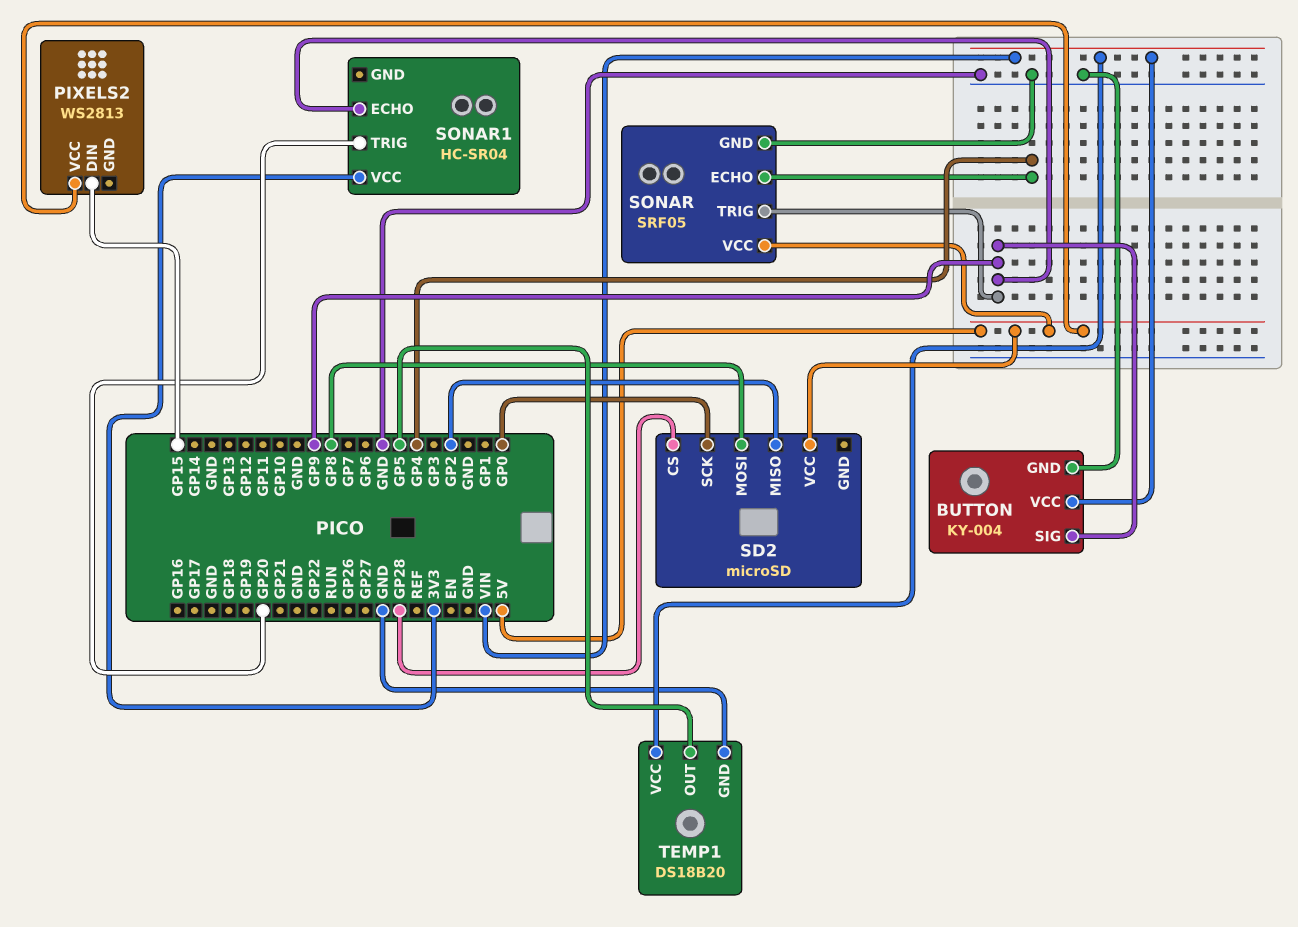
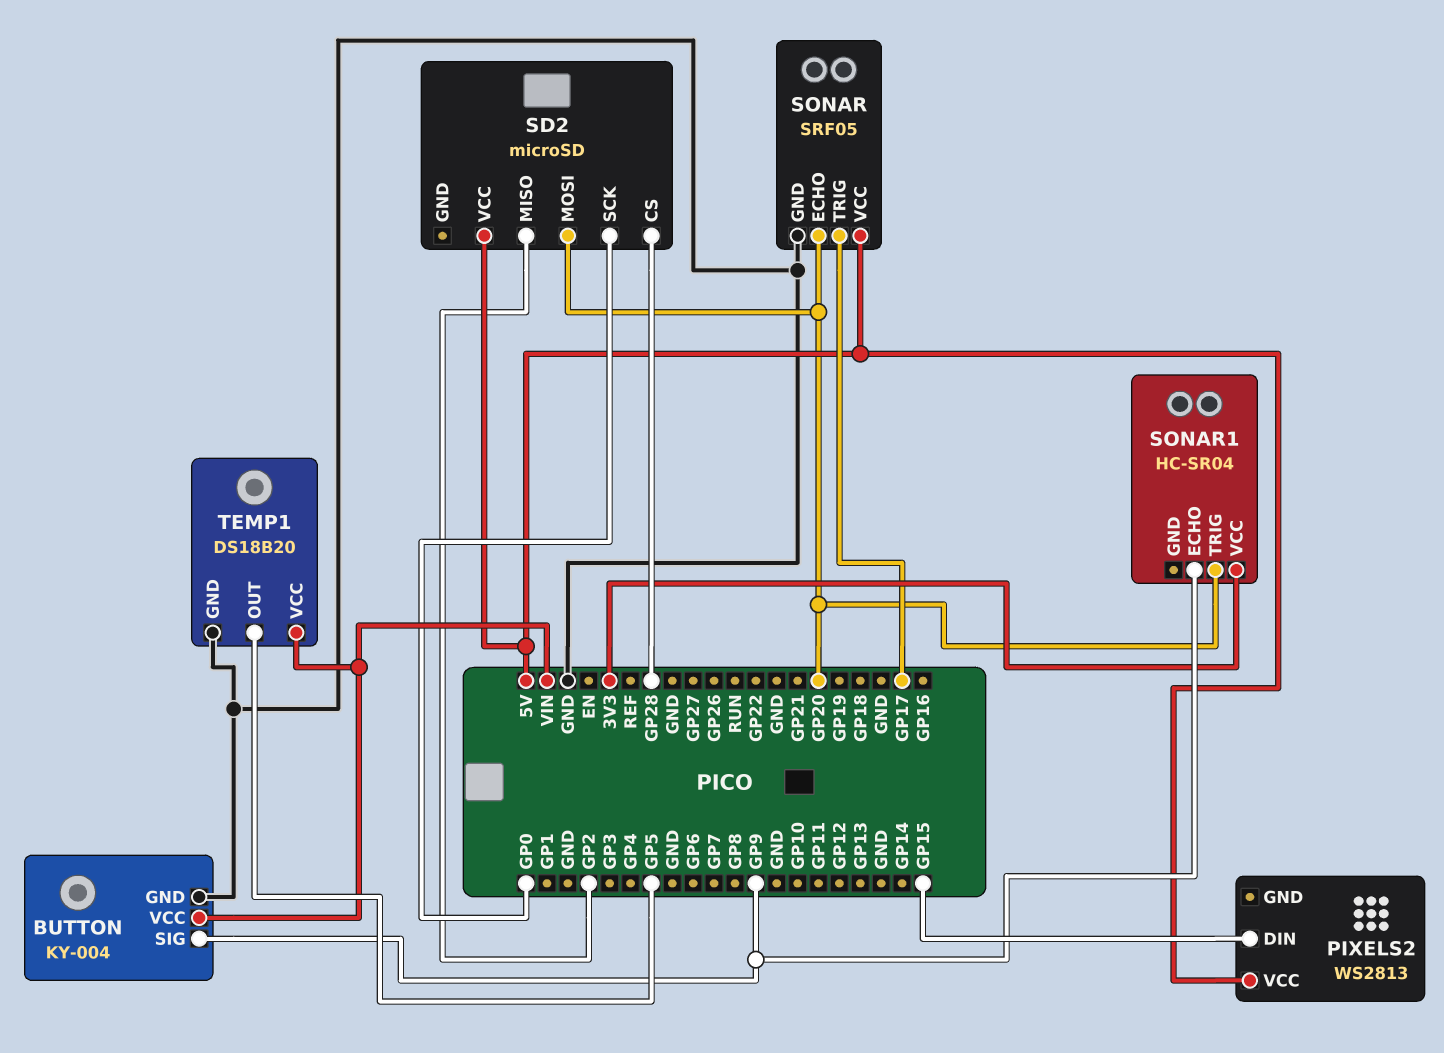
SD2 pin MOSI: GP8 -> GP20
SONAR pin ECHO: GP4 -> GP20
SONAR pin TRIG: GP9 -> GP17

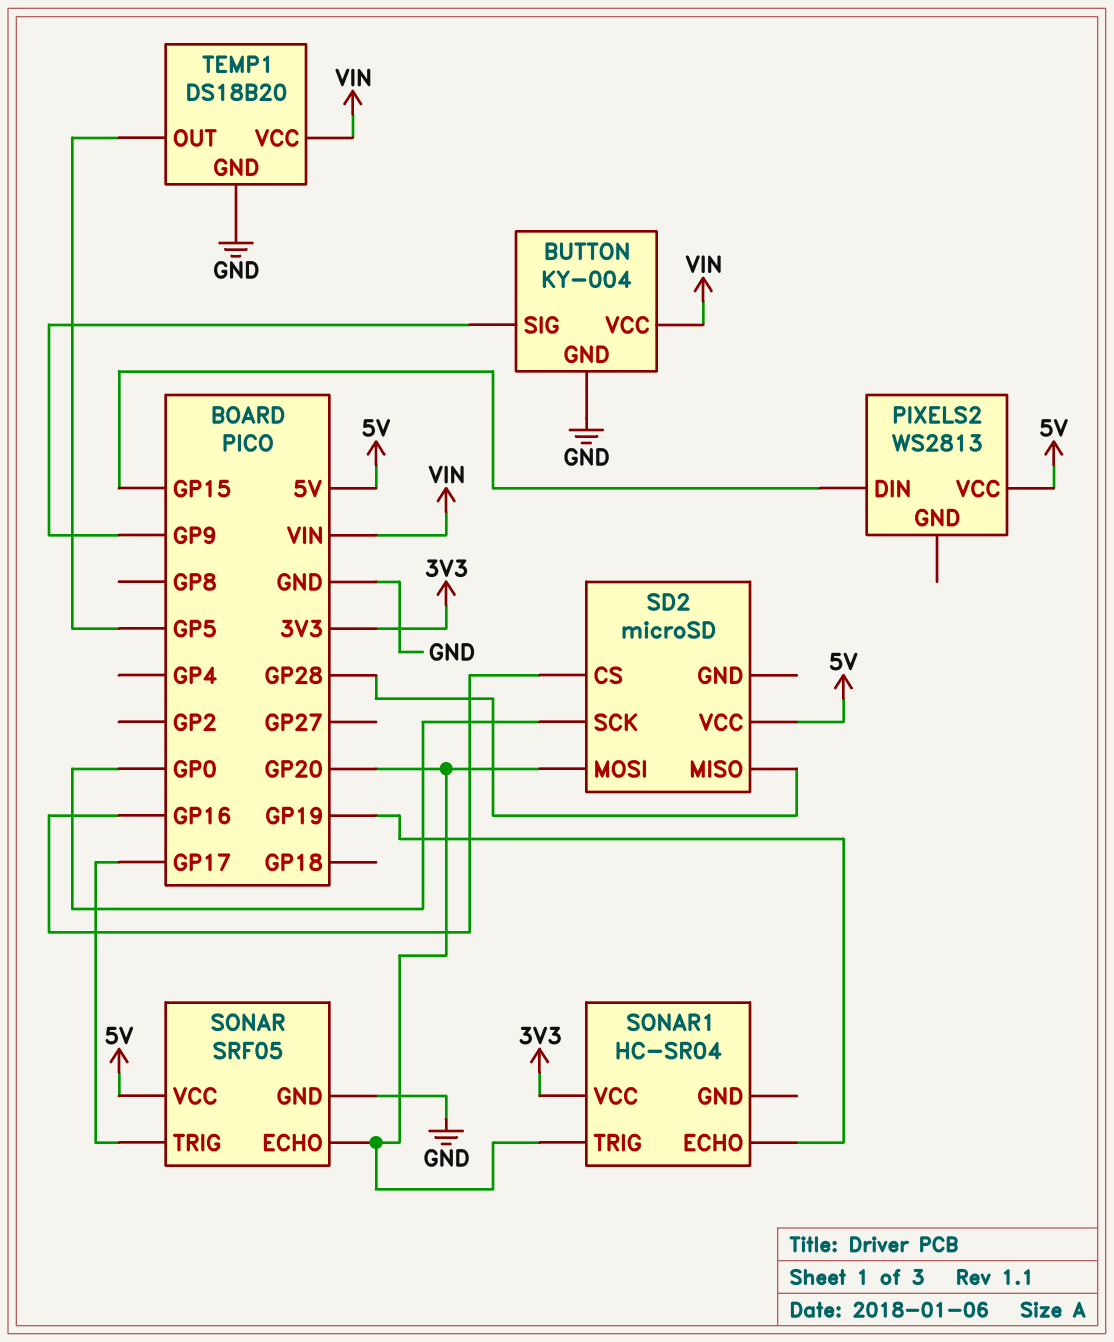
SD2 pin CS: GP28 -> GP16
SD2 pin MISO: GP2 -> GP28
SONAR1 pin ECHO: GP9 -> GP19

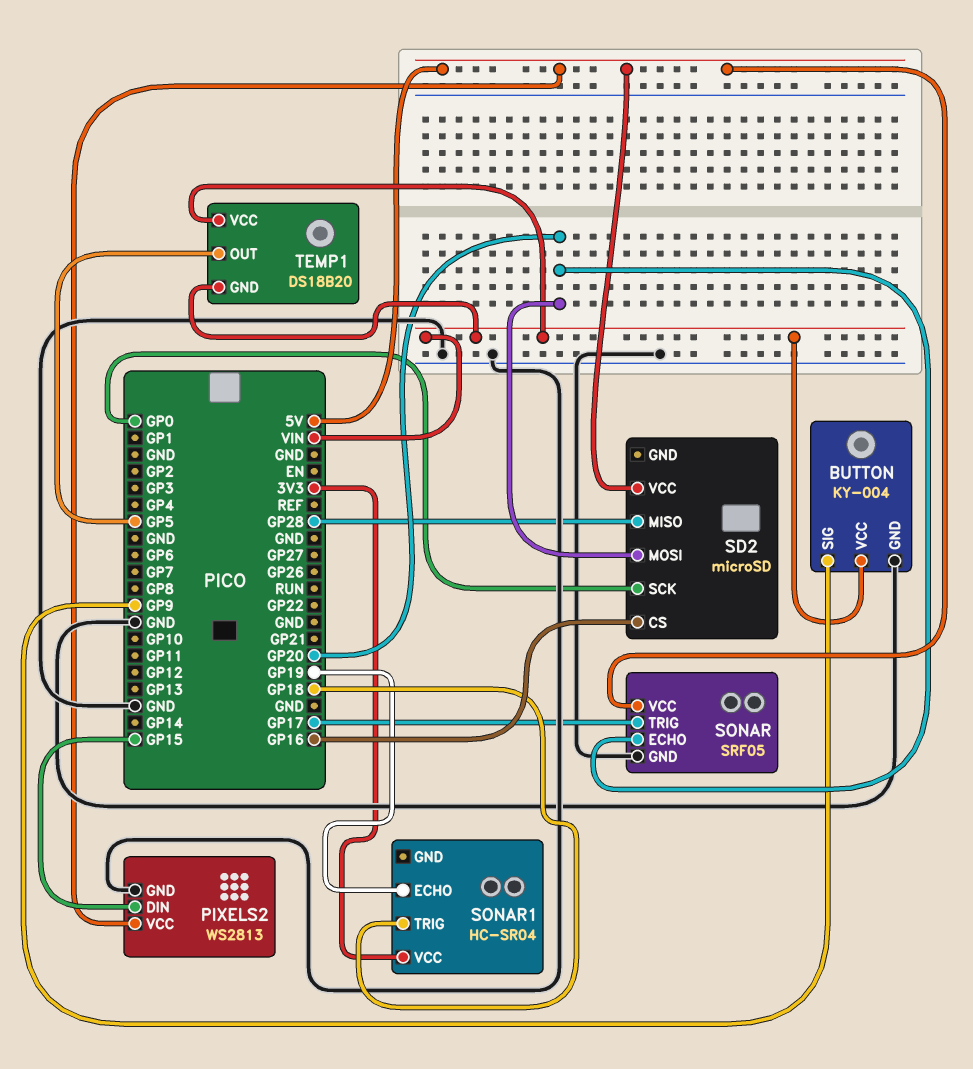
PIXELS2 pin GND: none -> GND
SONAR1 pin TRIG: GP20 -> GP18
TEMP1 pin GND: GND -> VIN

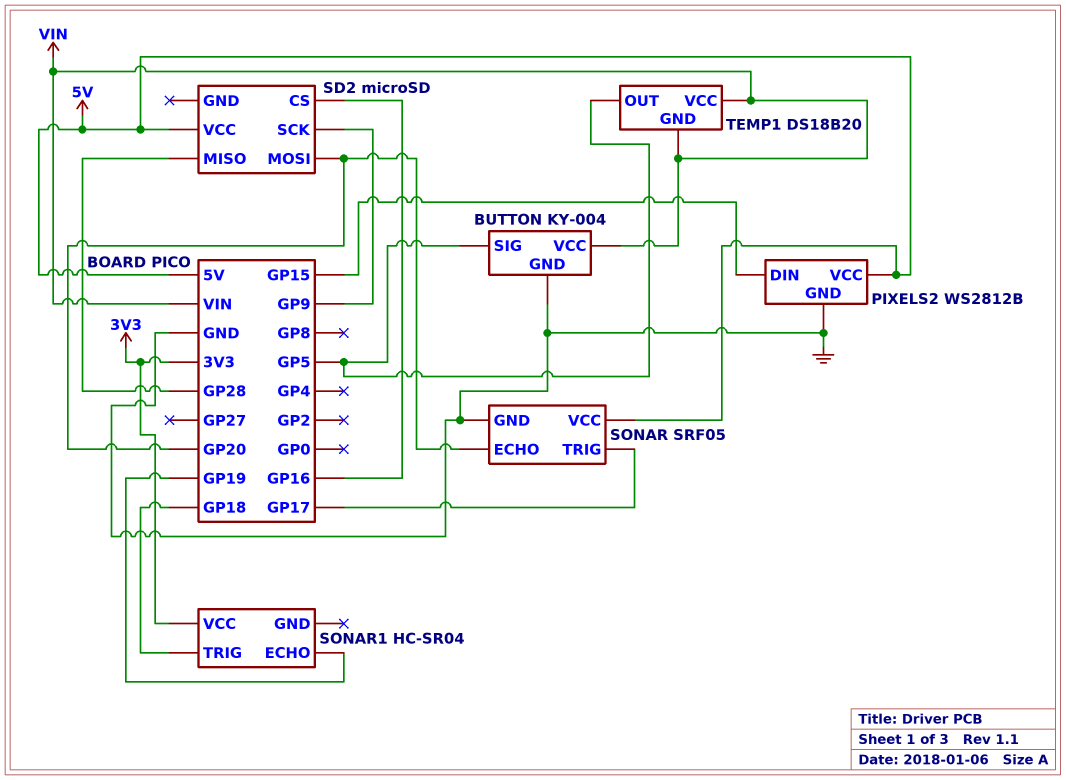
BUTTON pin SIG: GP9 -> GP5
PIXELS2: WS2813 -> WS2812B
SD2 pin SCK: GP0 -> GP9

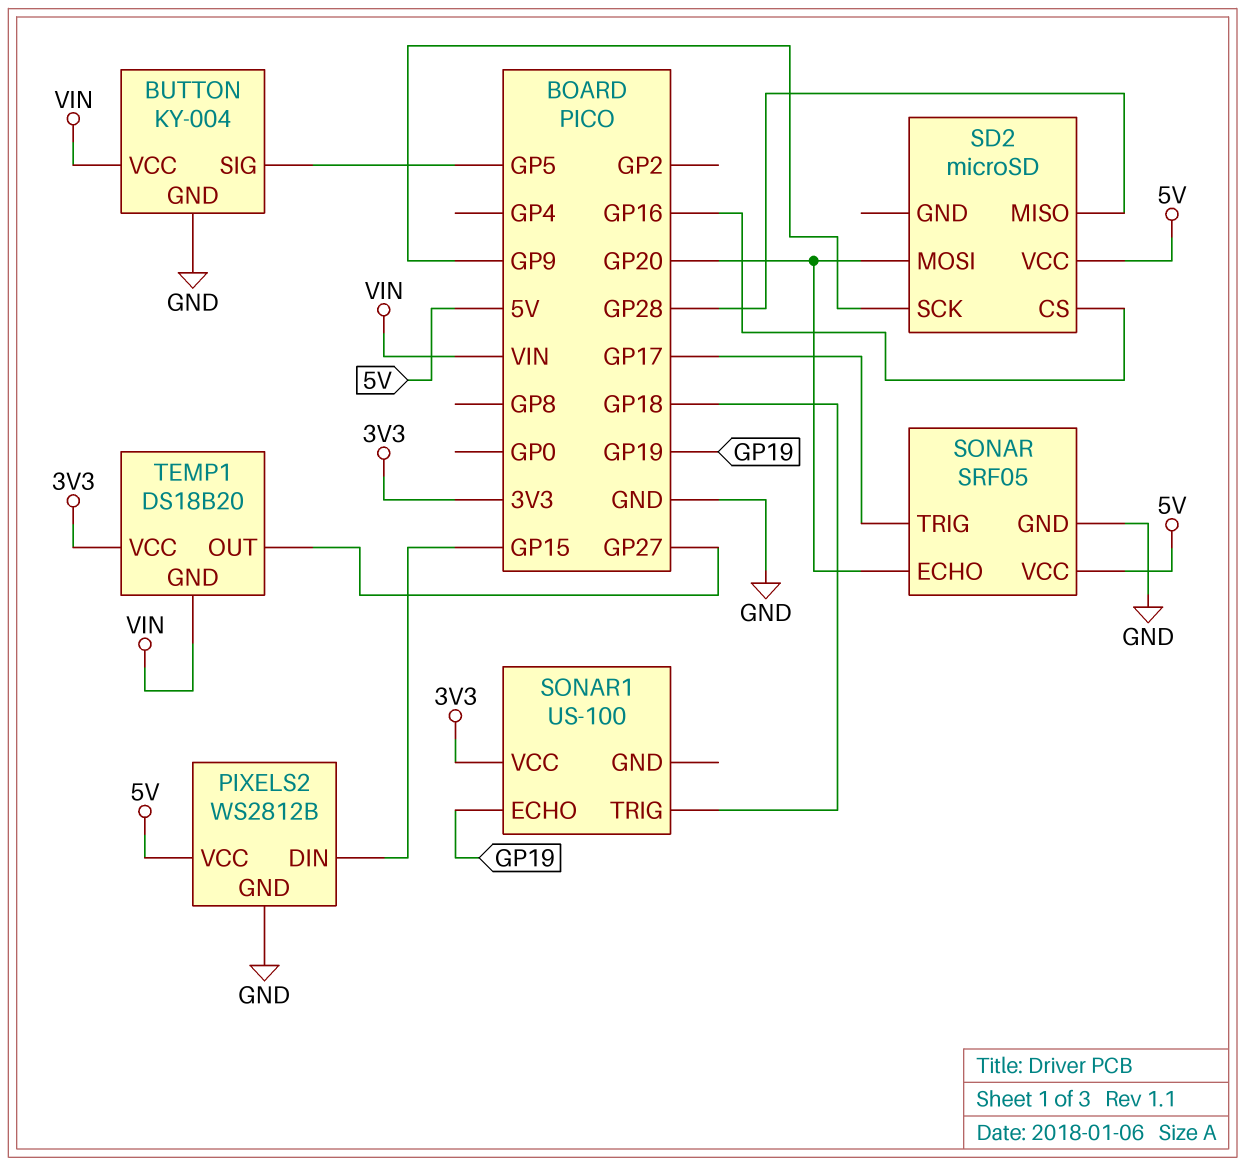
SONAR1: HC-SR04 -> US-100
TEMP1 pin OUT: GP5 -> GP27
TEMP1 pin VCC: VIN -> 3V3

